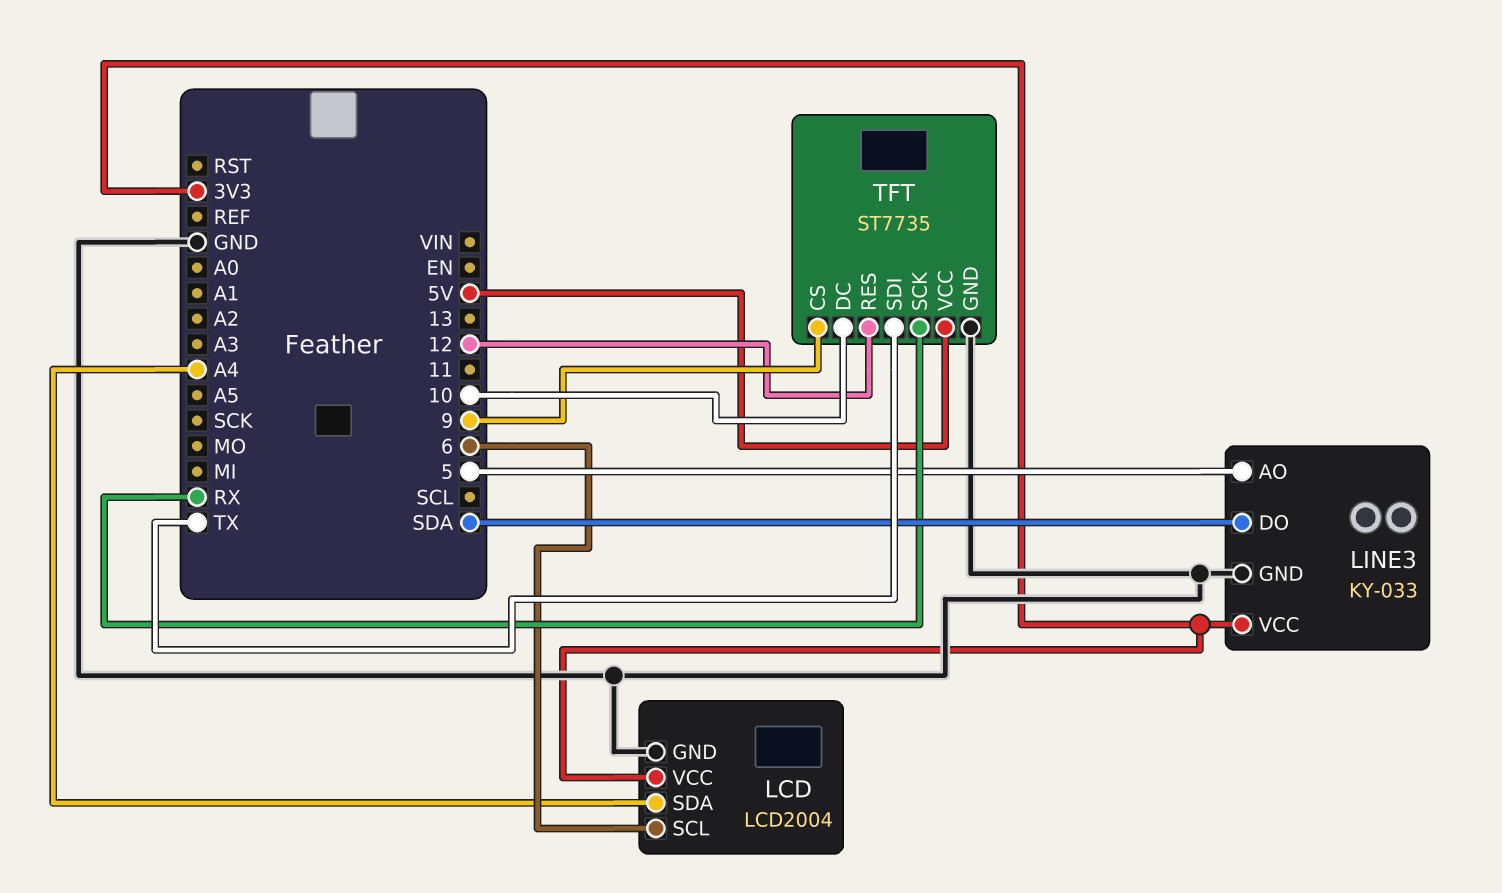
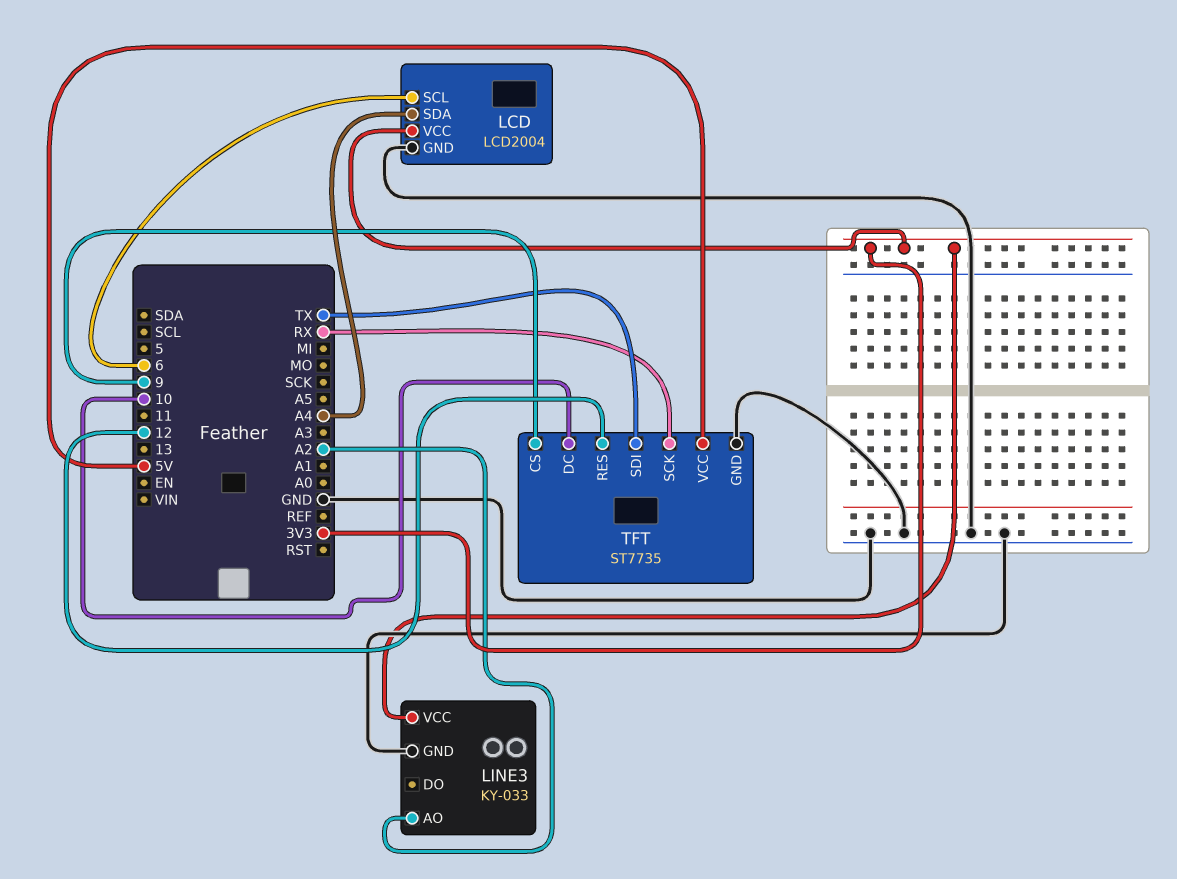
LINE3 pin AO: 5 -> A2
LINE3 pin DO: SDA -> none

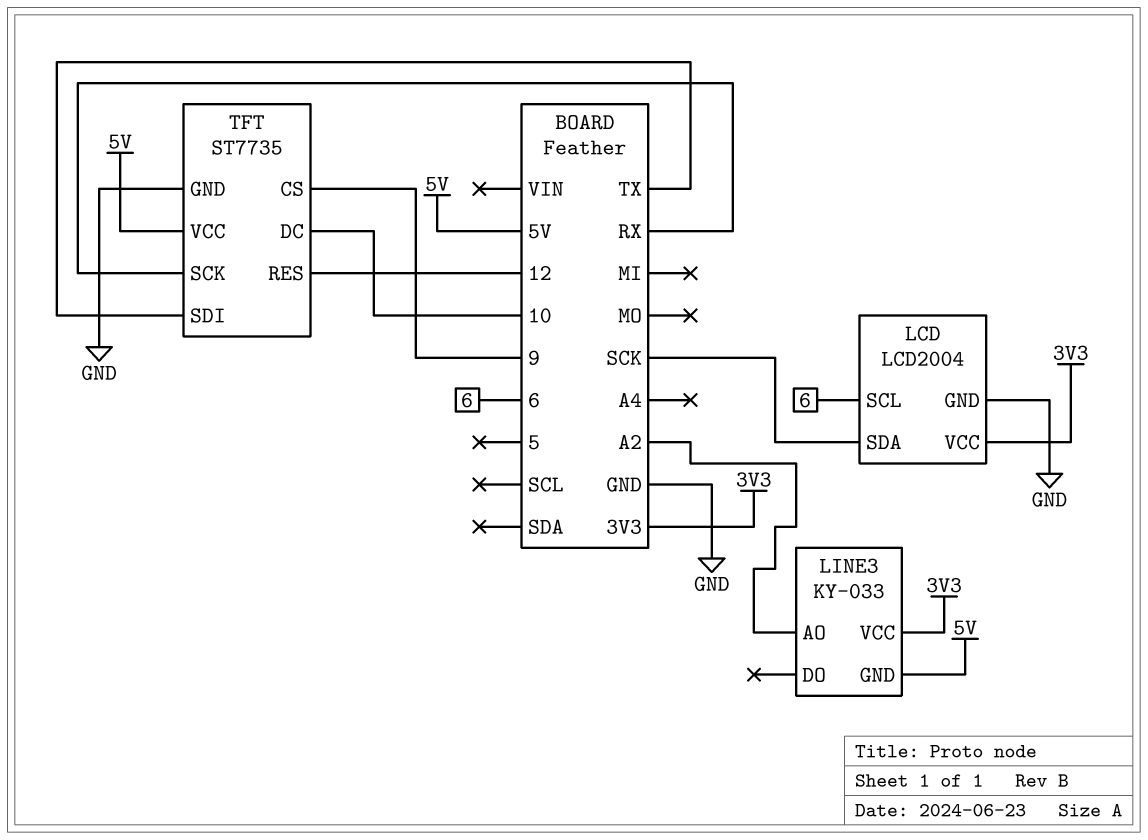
LCD pin SDA: A4 -> SCK
LINE3 pin GND: GND -> 5V

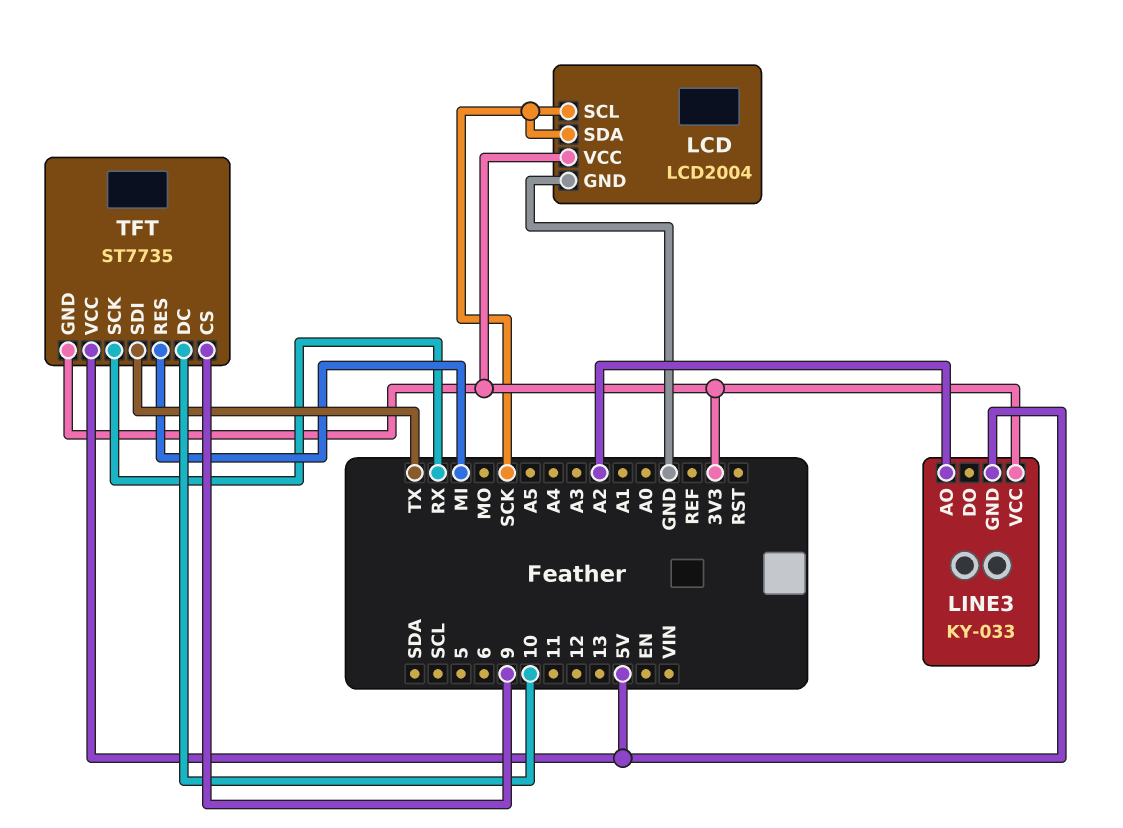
LCD pin SCL: 6 -> SCK
TFT pin GND: GND -> 3V3
TFT pin RES: 12 -> MI

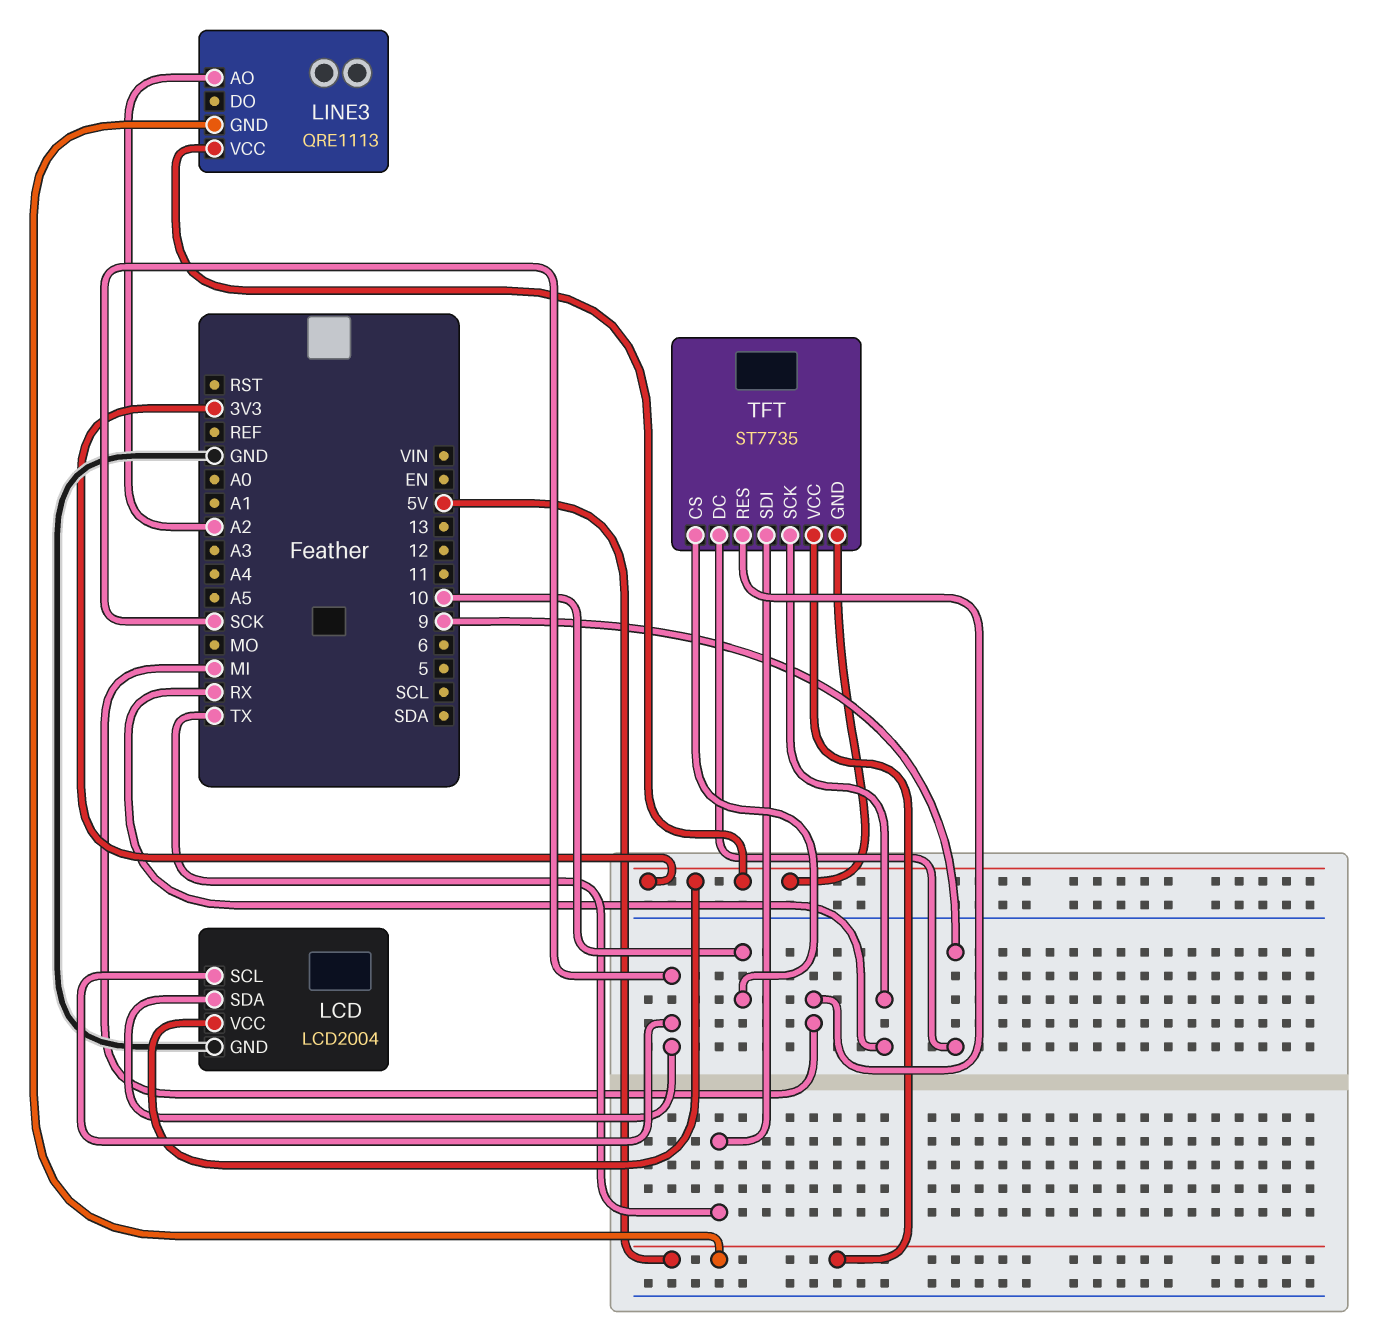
LINE3: KY-033 -> QRE1113
TFT pin CS: 9 -> 10
TFT pin DC: 10 -> 9

